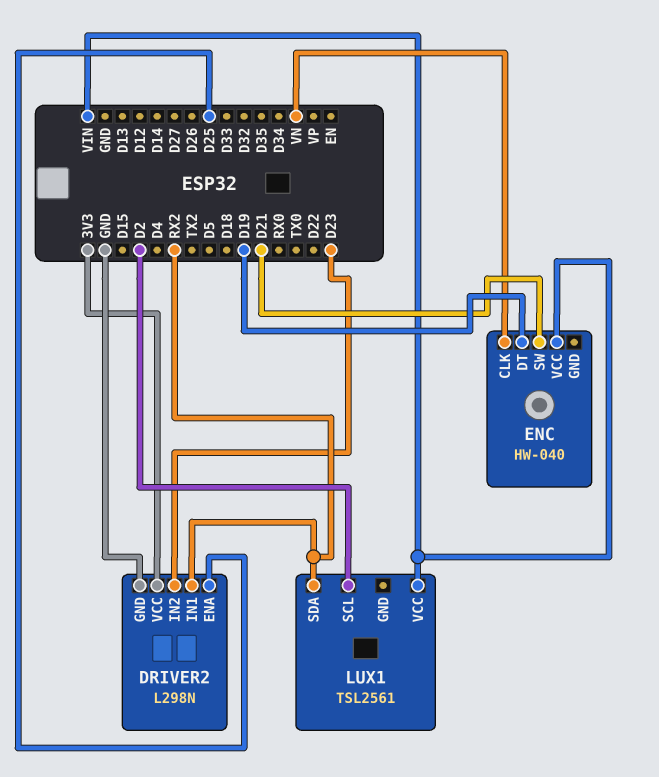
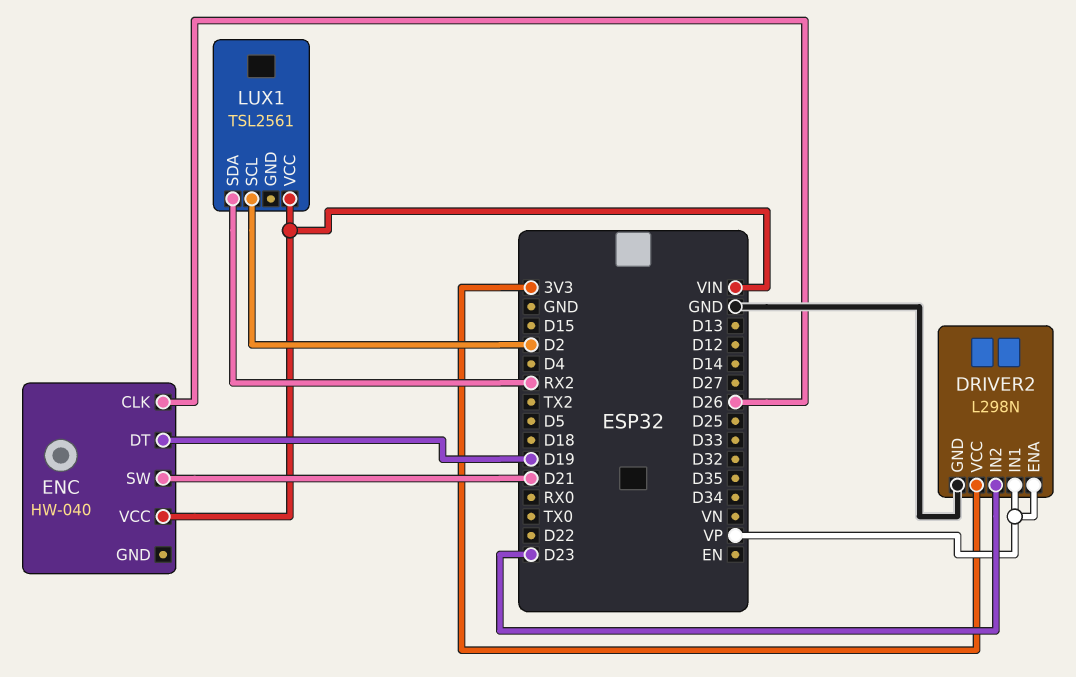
DRIVER2 pin ENA: D25 -> VP
DRIVER2 pin IN1: RX2 -> VP
ENC pin CLK: VN -> D26

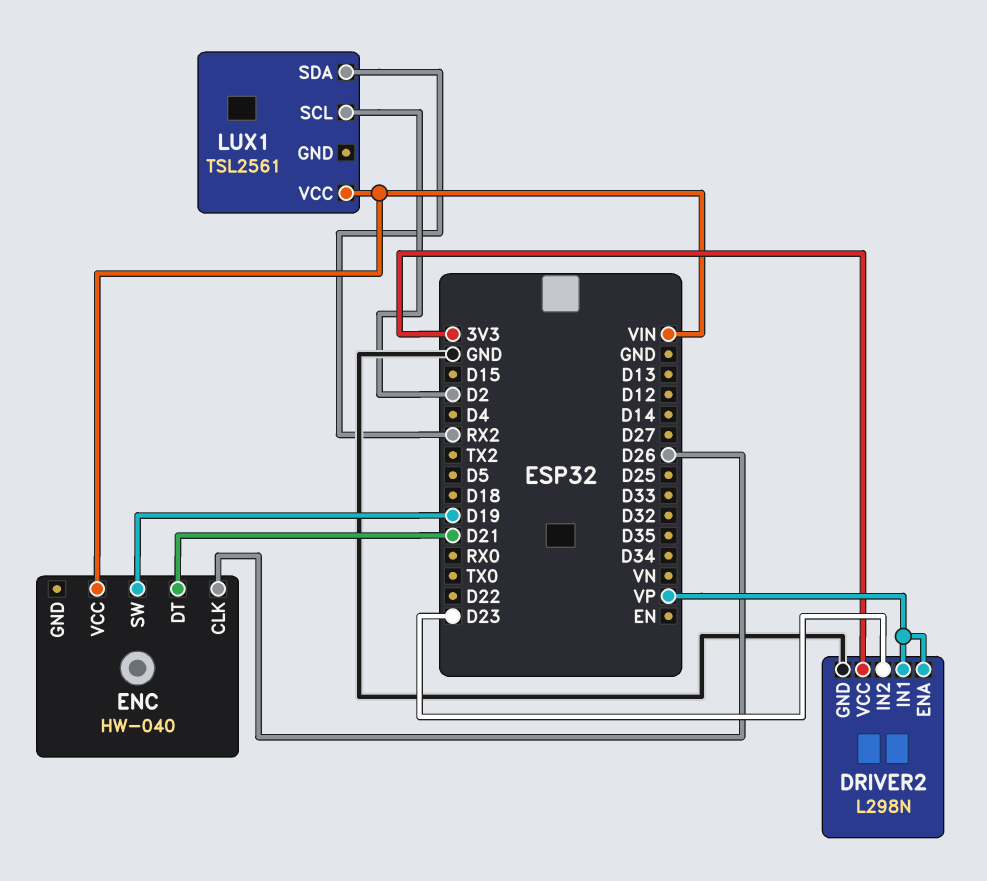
ENC pin DT: D19 -> D21
ENC pin SW: D21 -> D19

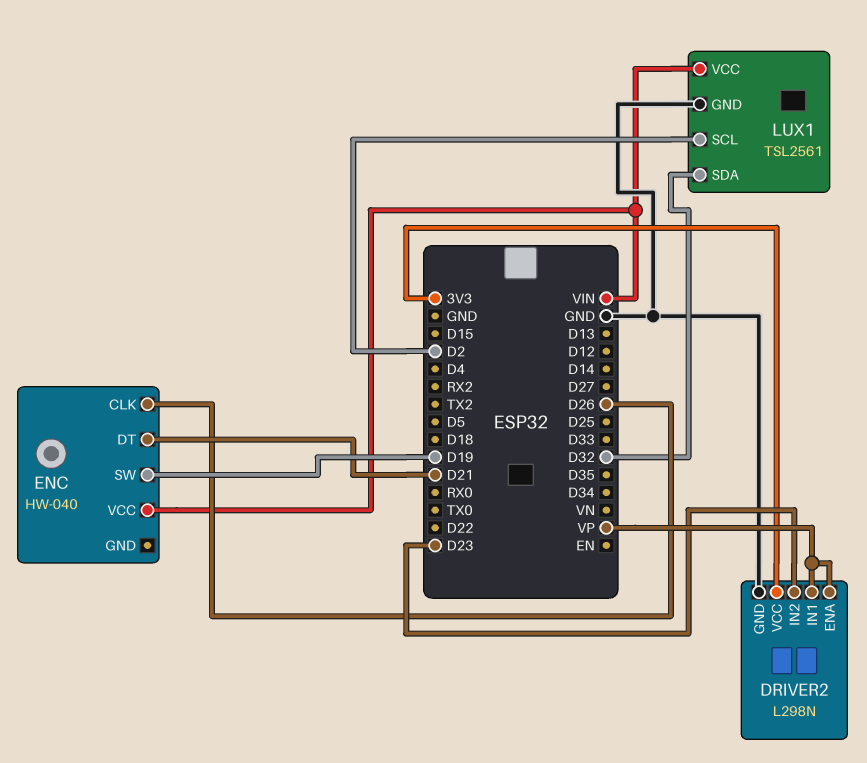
LUX1 pin GND: none -> GND
LUX1 pin SDA: RX2 -> D32

